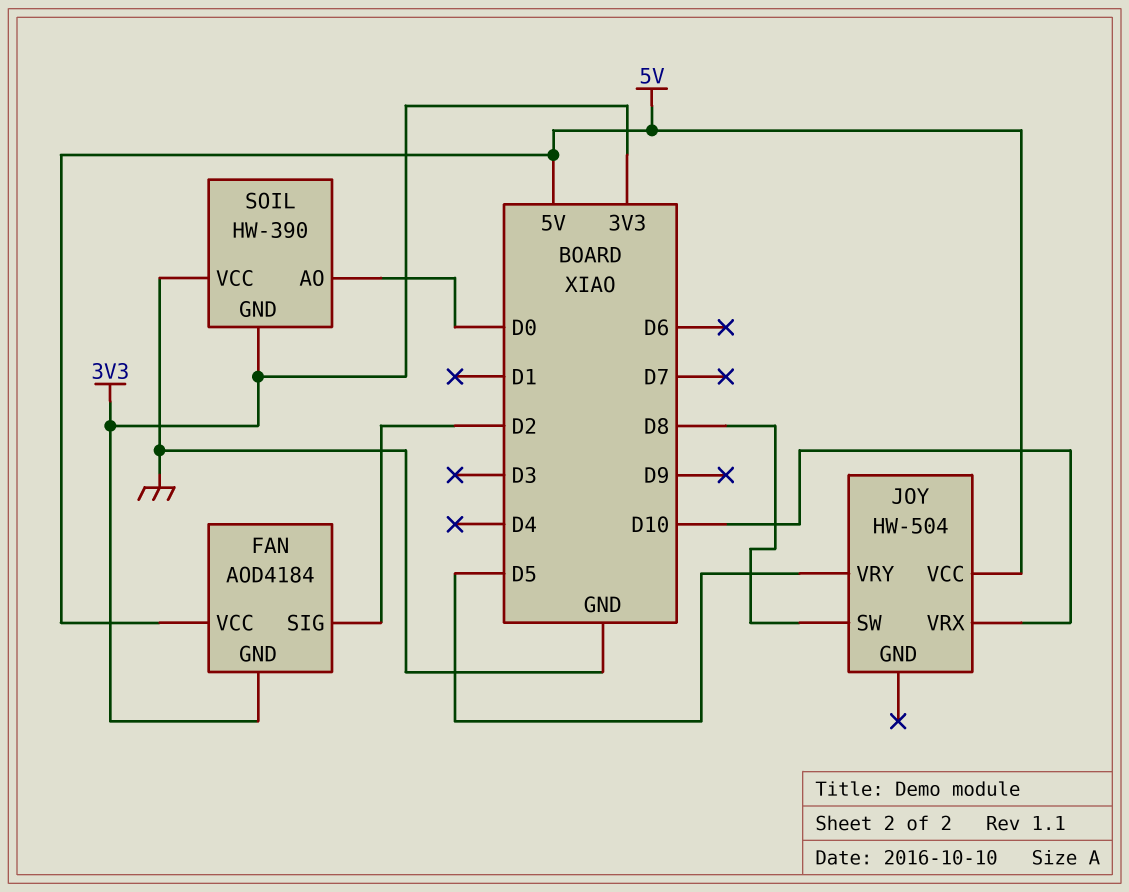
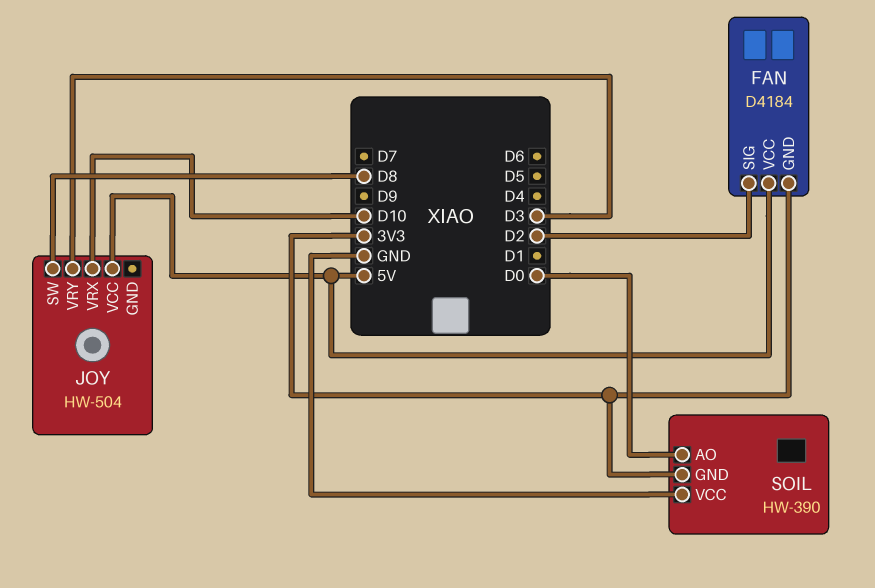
FAN: AOD4184 -> D4184
JOY pin VRY: D5 -> D3

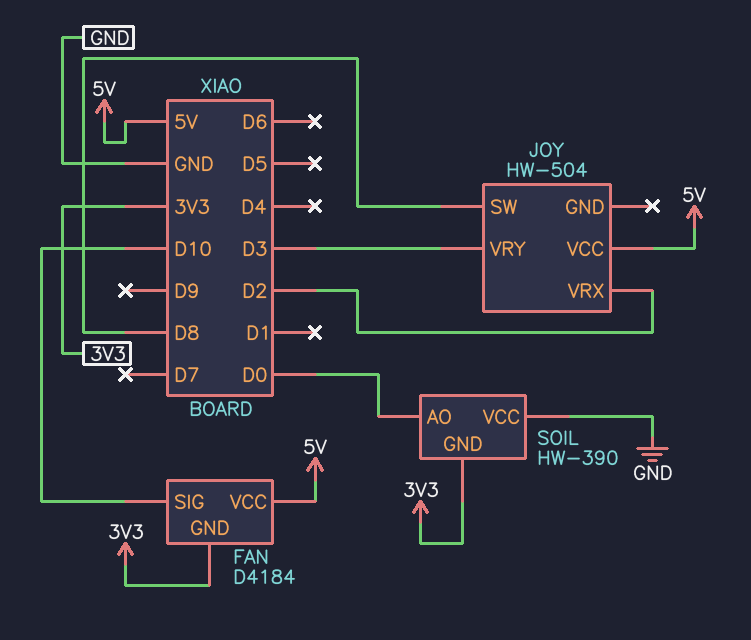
FAN pin SIG: D2 -> D10
JOY pin VRX: D10 -> D2

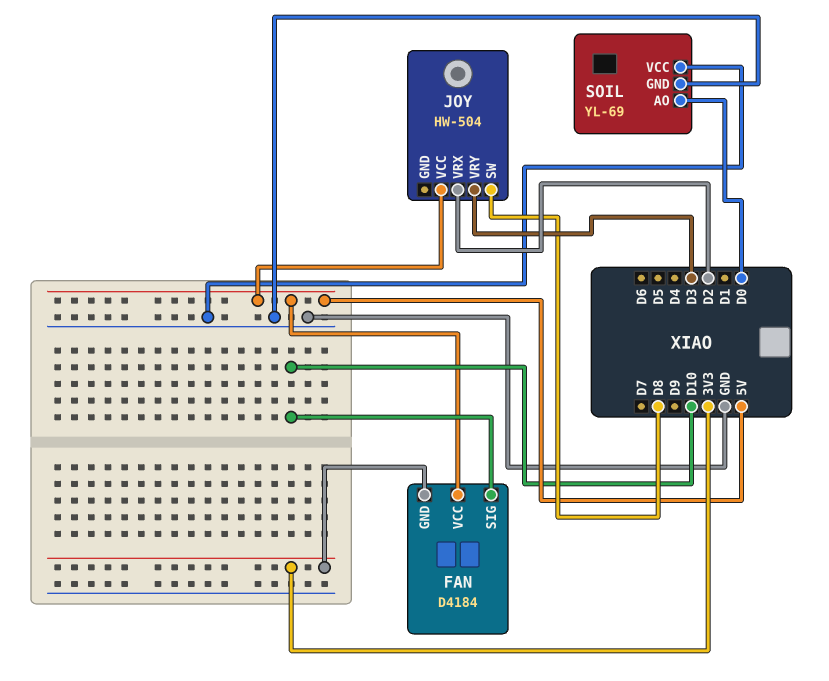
SOIL: HW-390 -> YL-69
SOIL pin GND: 3V3 -> GND

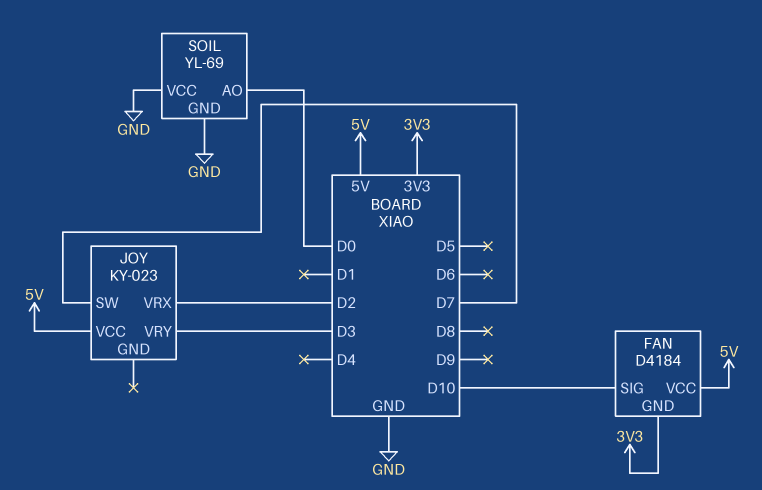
JOY: HW-504 -> KY-023
JOY pin SW: D8 -> D7

